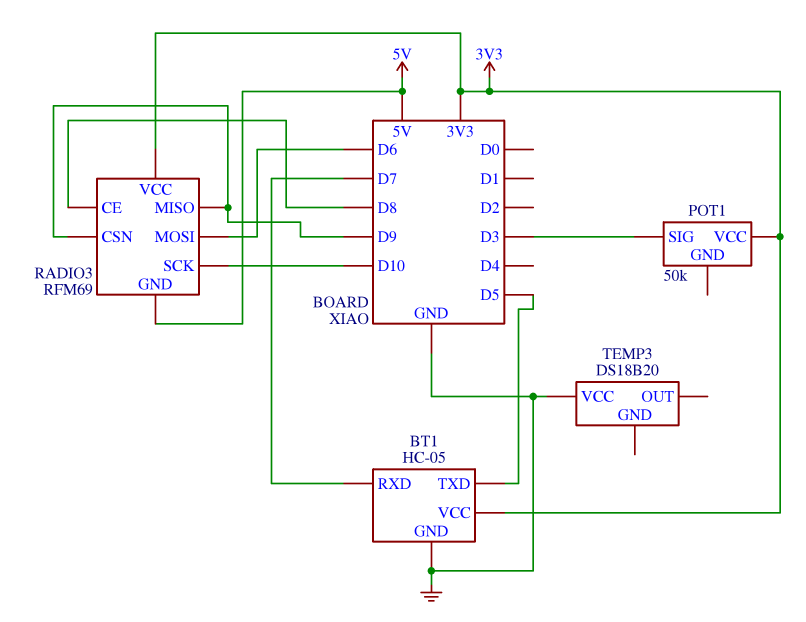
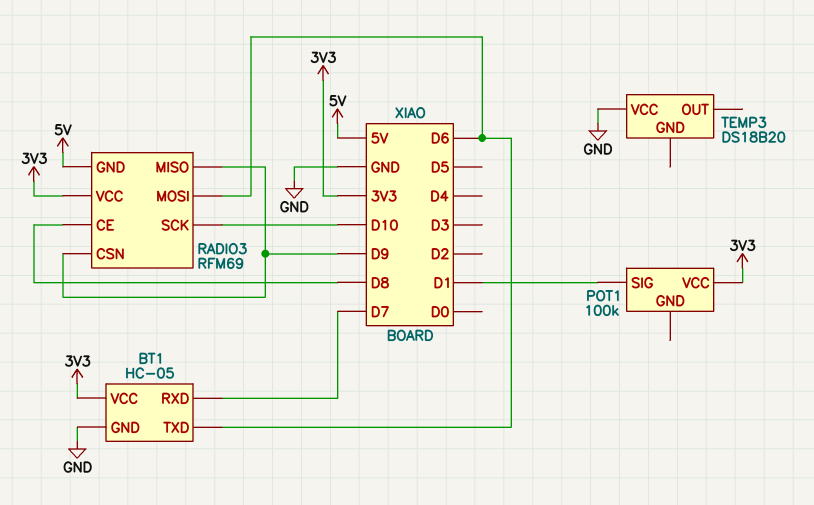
BT1 pin TXD: D5 -> D6
POT1: 50k -> 100k
POT1 pin SIG: D3 -> D1

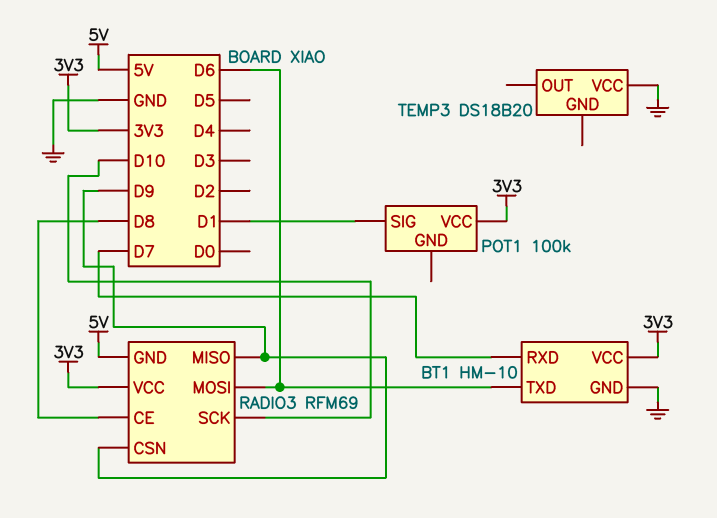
BT1: HC-05 -> HM-10

